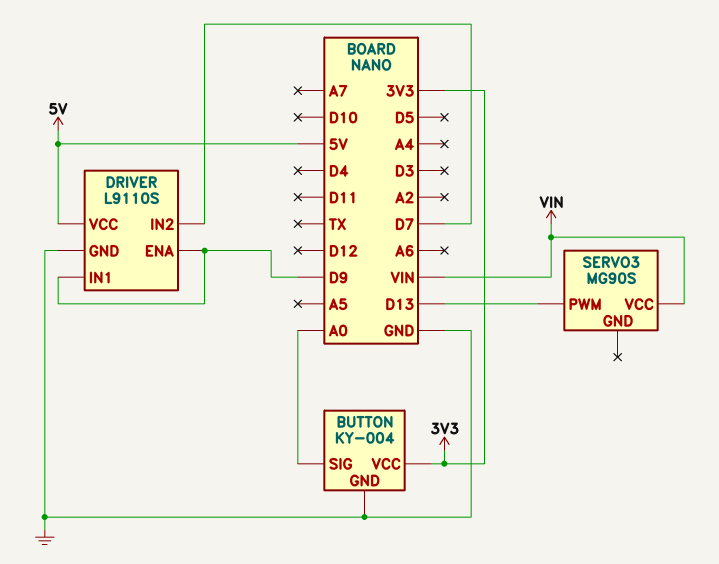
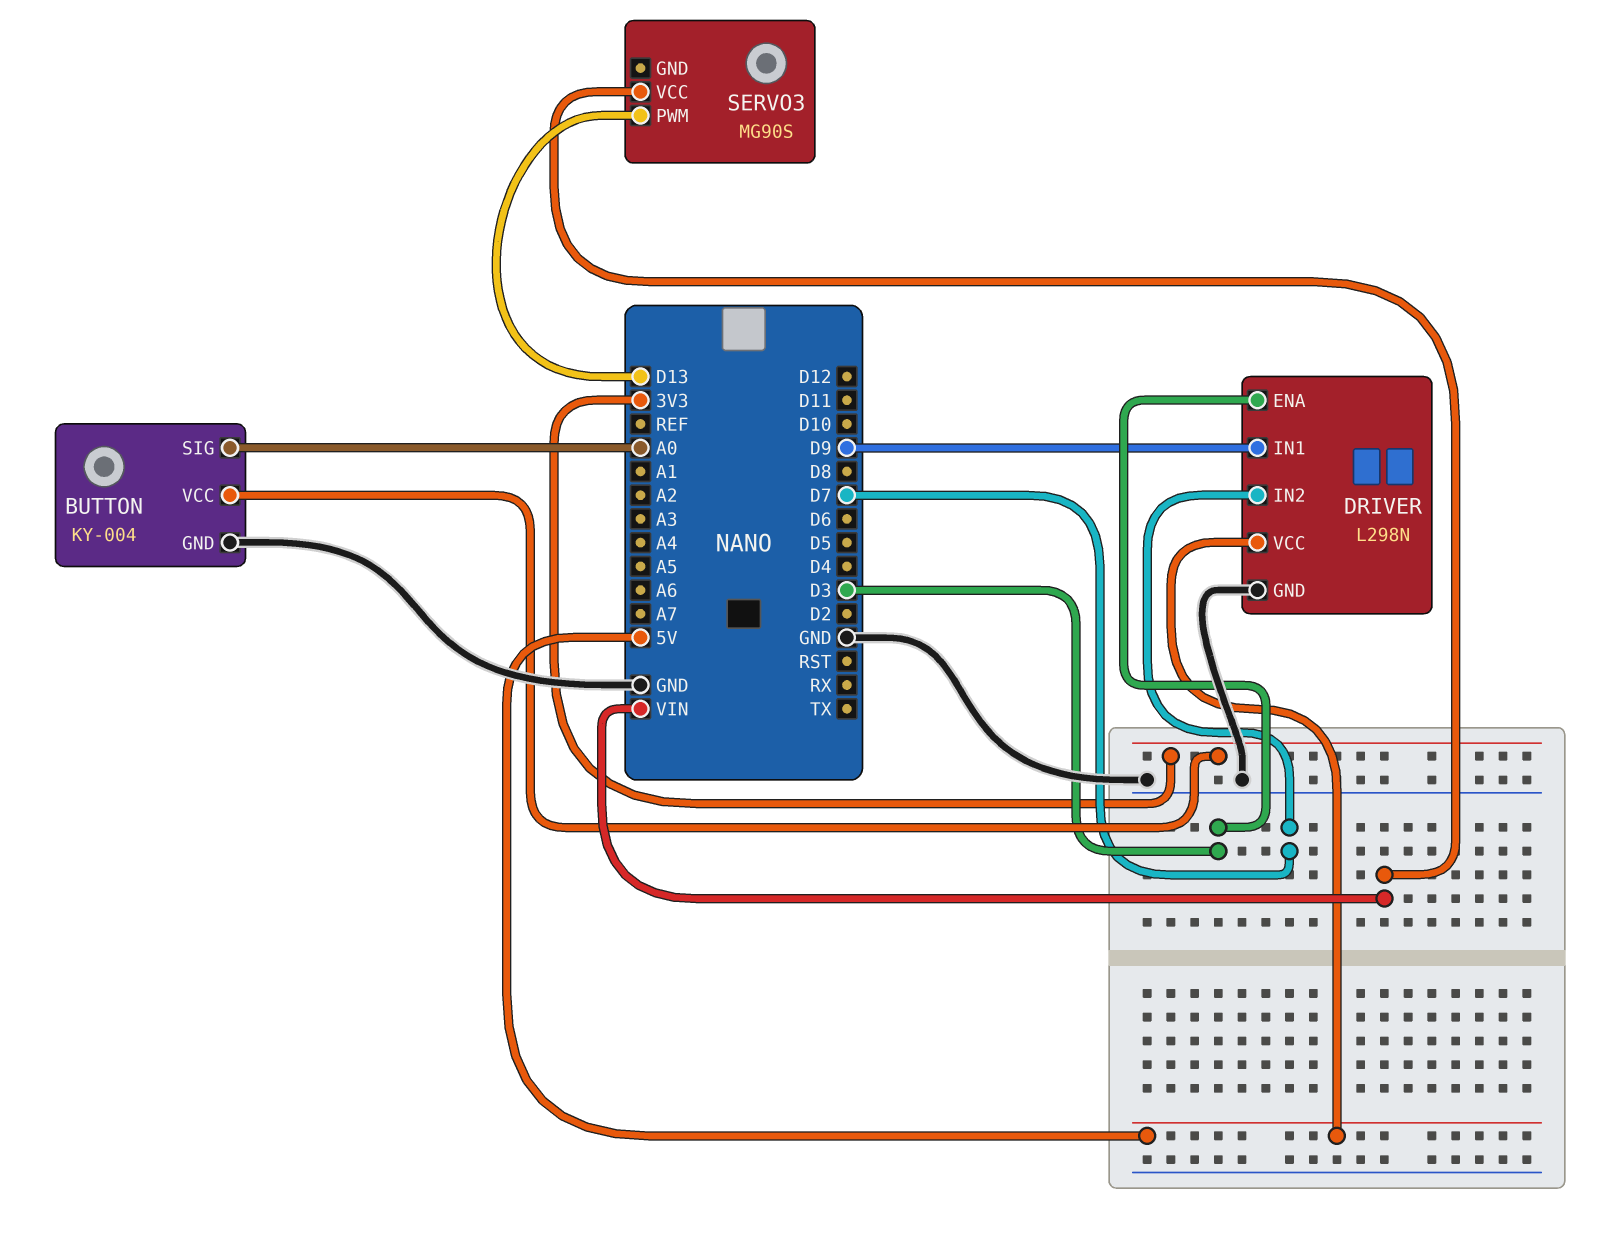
DRIVER: L9110S -> L298N
DRIVER pin ENA: D9 -> D3

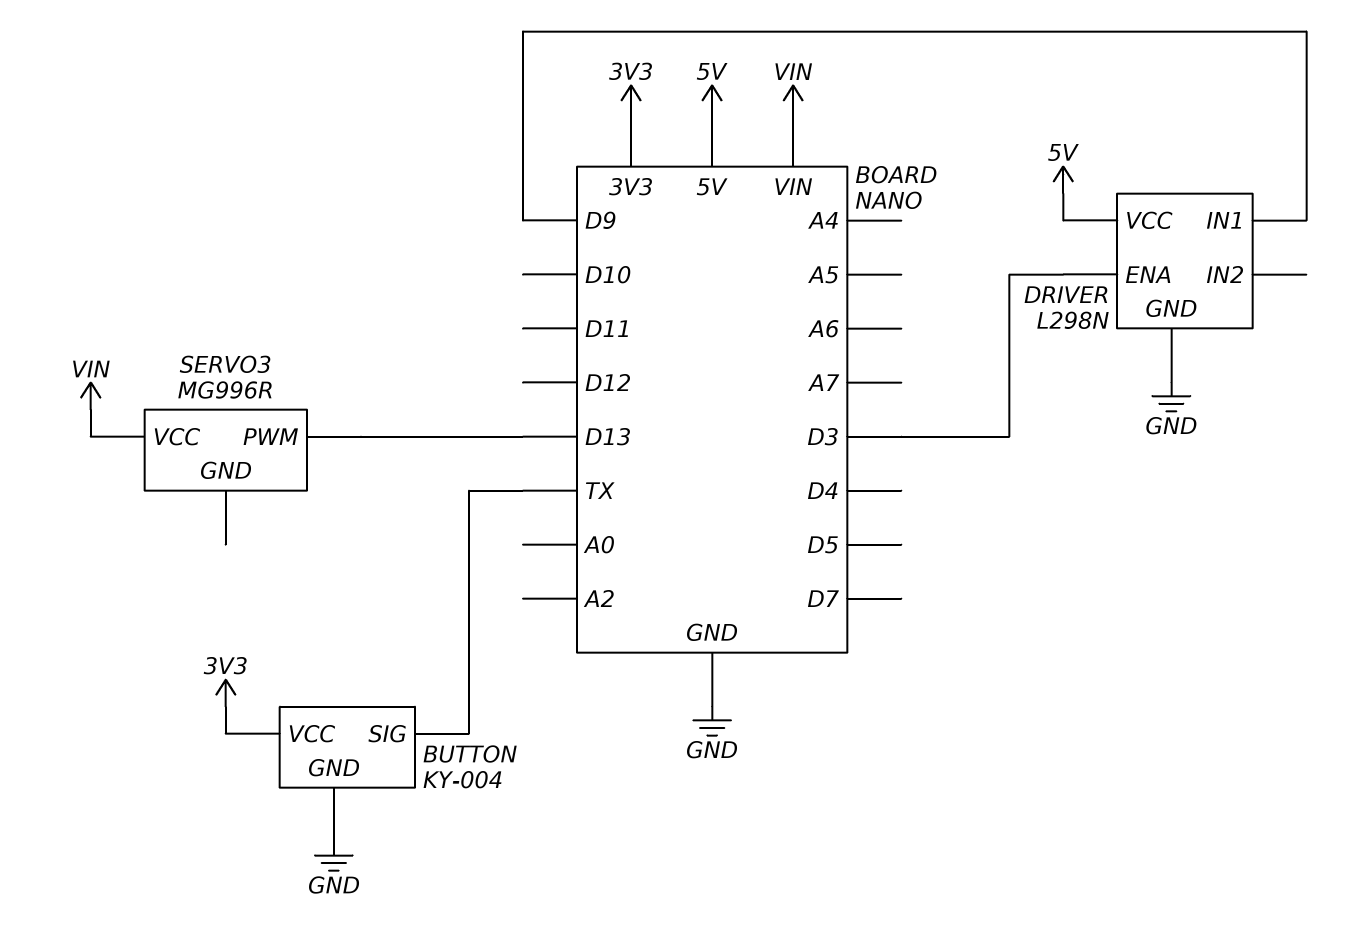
BUTTON pin SIG: A0 -> TX
DRIVER pin IN2: D7 -> none
SERVO3: MG90S -> MG996R

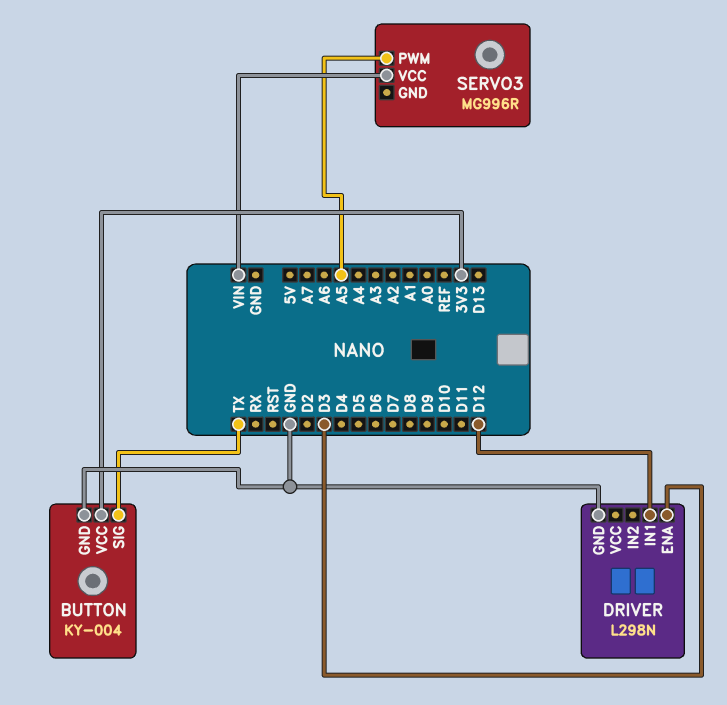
DRIVER pin IN1: D9 -> D12
DRIVER pin VCC: 5V -> none
SERVO3 pin PWM: D13 -> A5

